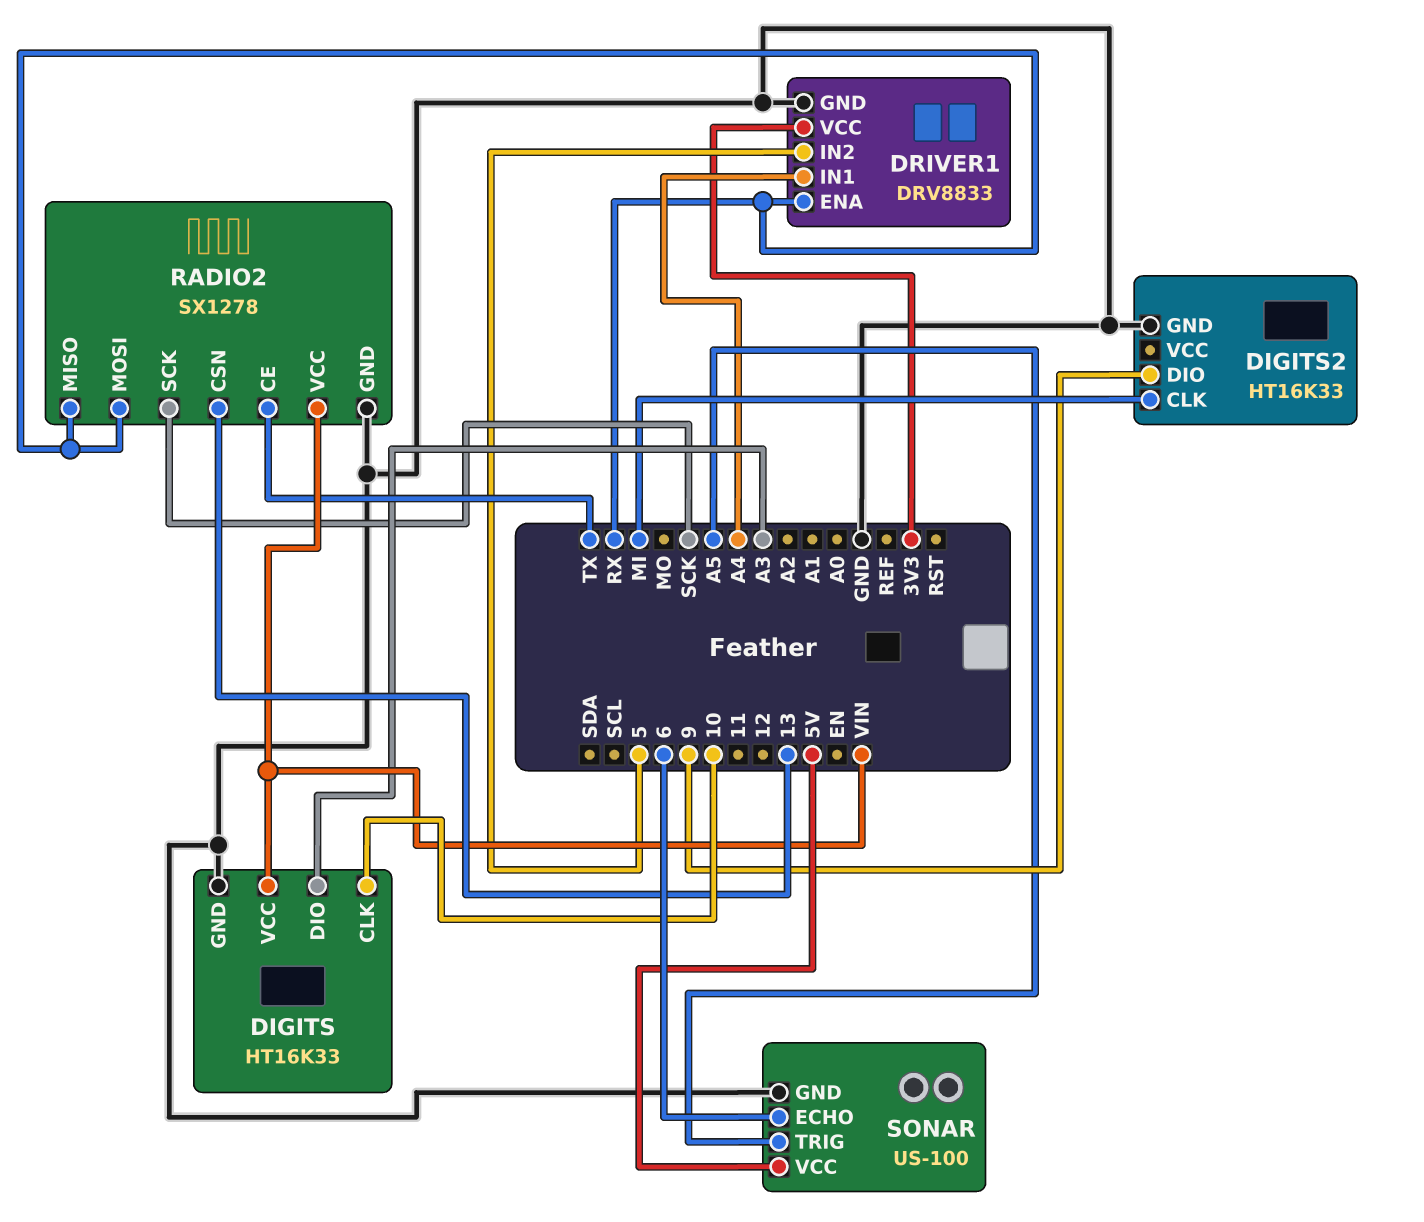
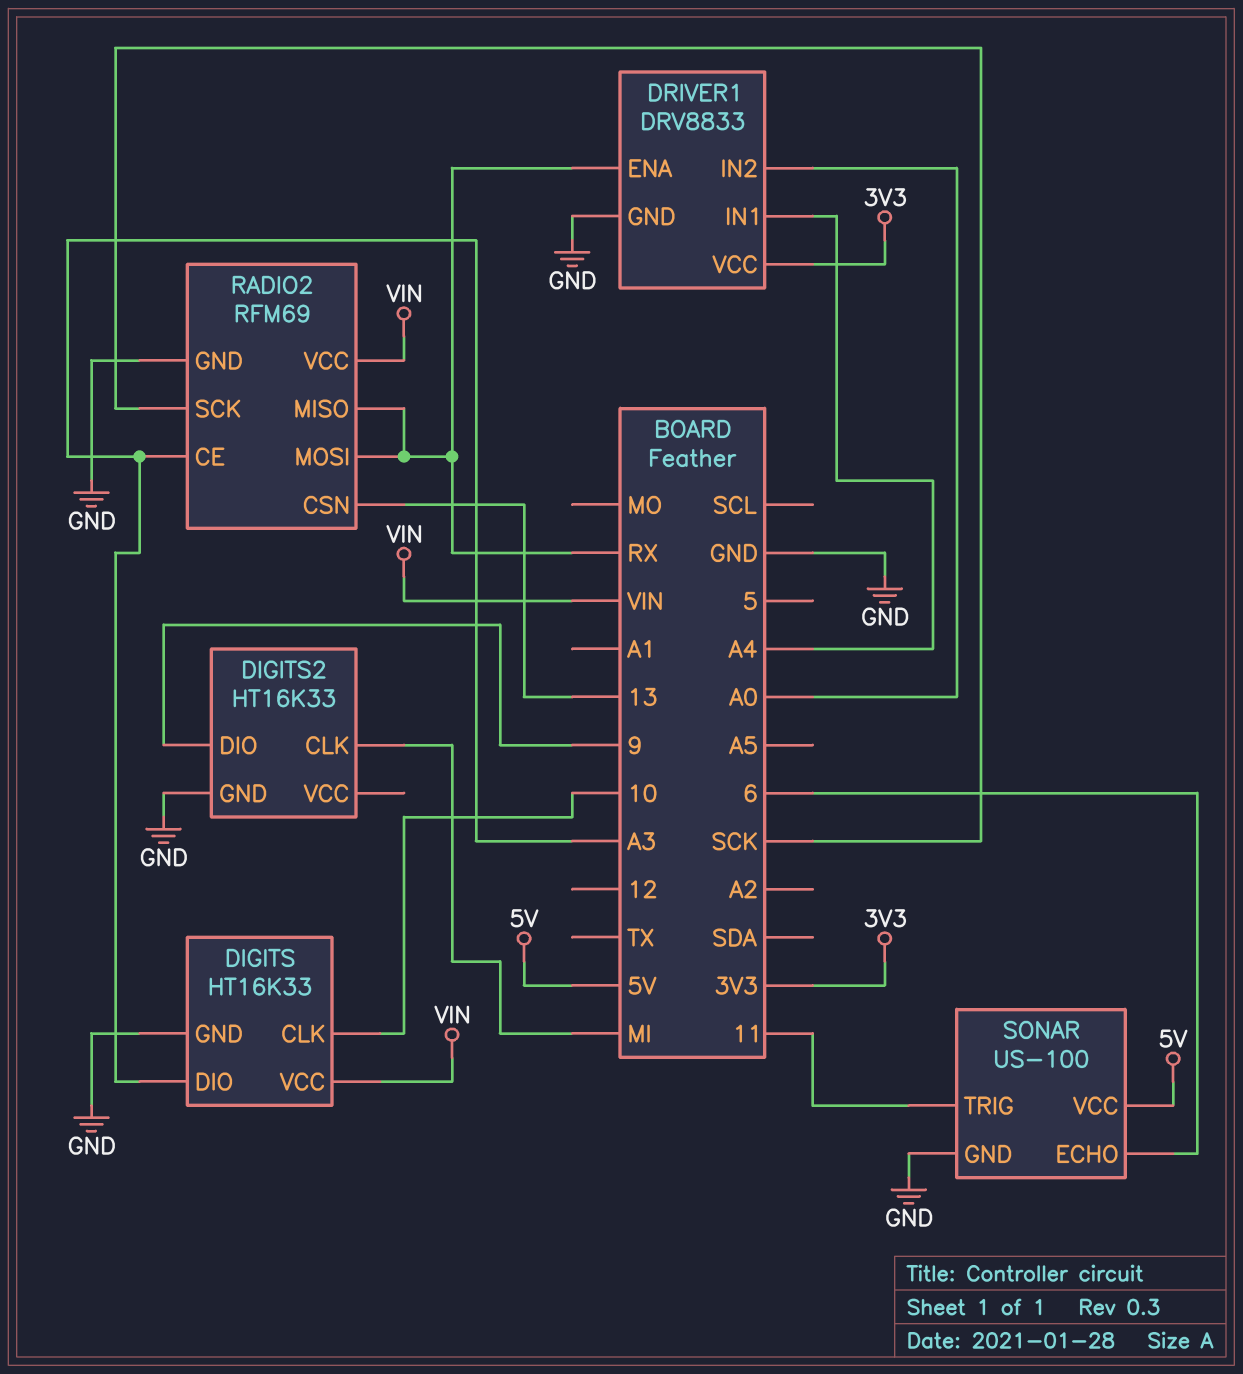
DRIVER1 pin IN2: 5 -> A0
RADIO2: SX1278 -> RFM69
RADIO2 pin CE: TX -> A3
SONAR pin TRIG: A5 -> 11

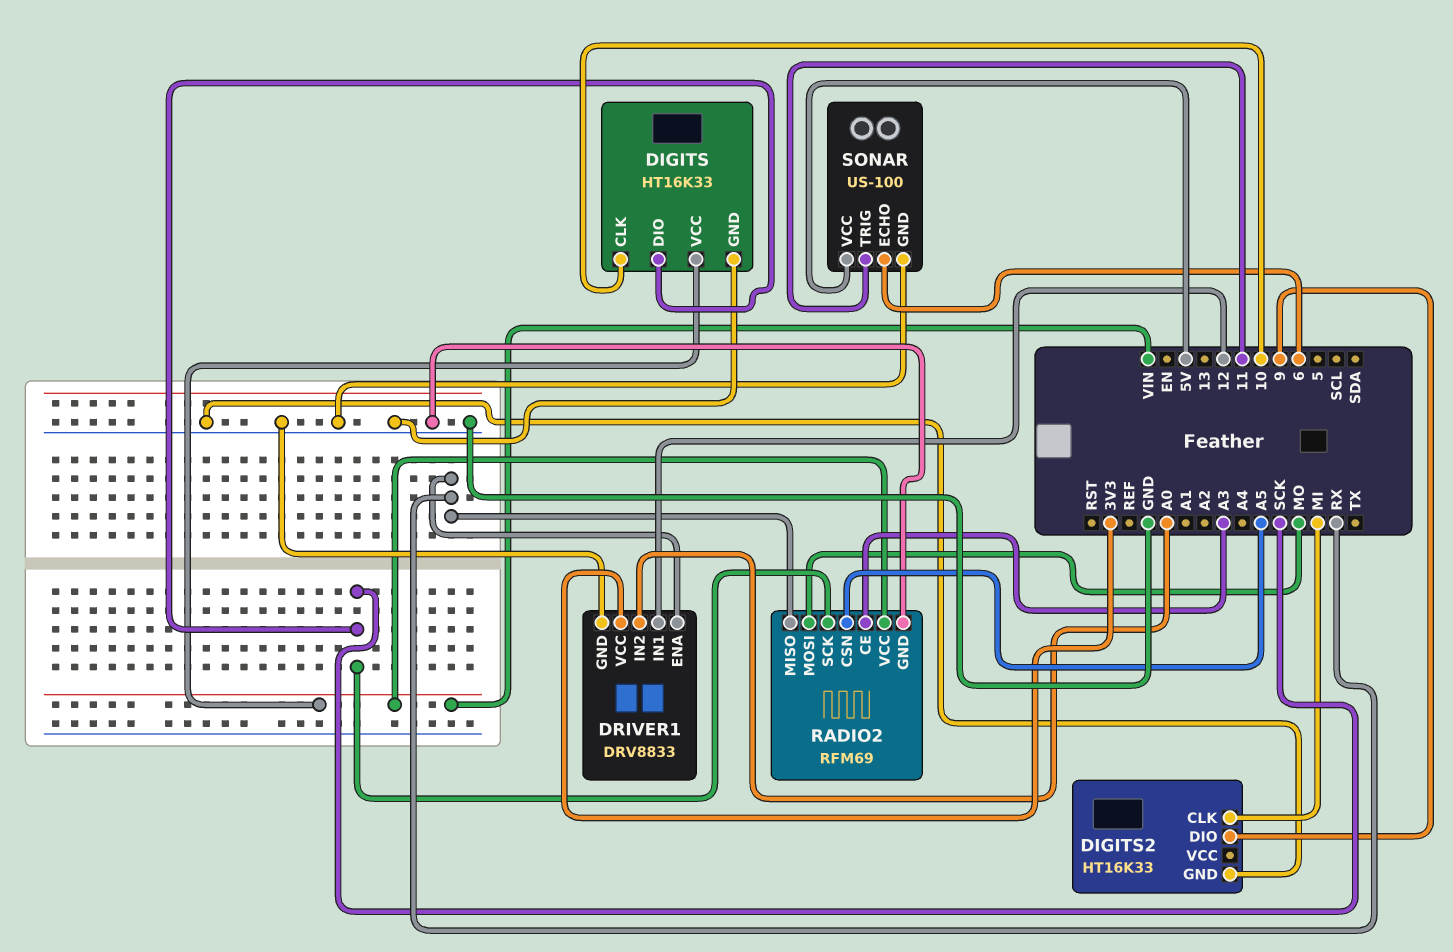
DIGITS pin DIO: A3 -> SCK
DRIVER1 pin IN1: A4 -> 12
RADIO2 pin CSN: 13 -> A5
RADIO2 pin MOSI: RX -> MO

